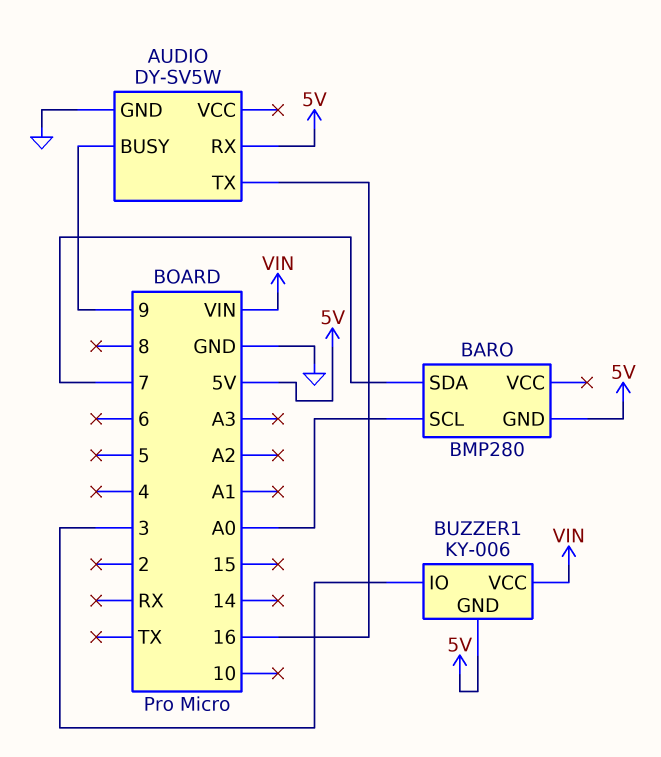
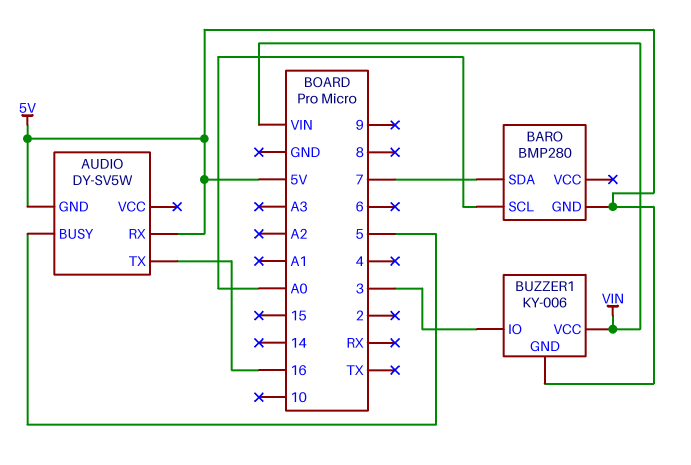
AUDIO pin BUSY: 9 -> 5
AUDIO pin GND: GND -> 5V

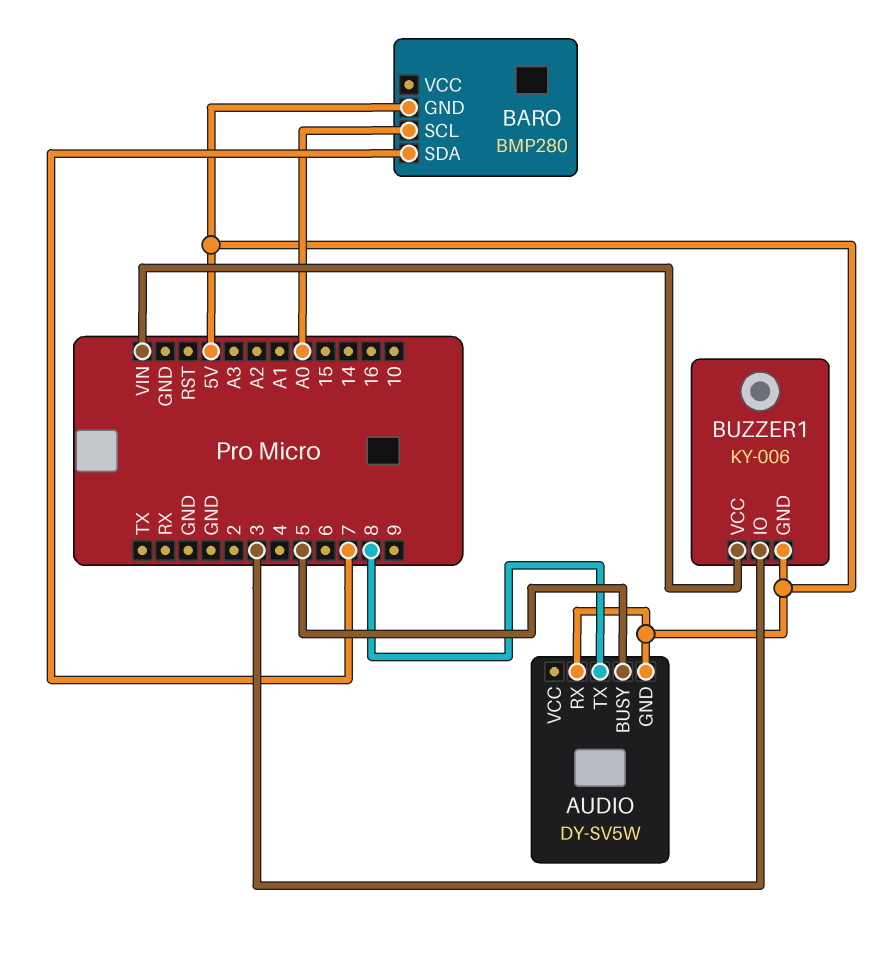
AUDIO pin TX: 16 -> 8

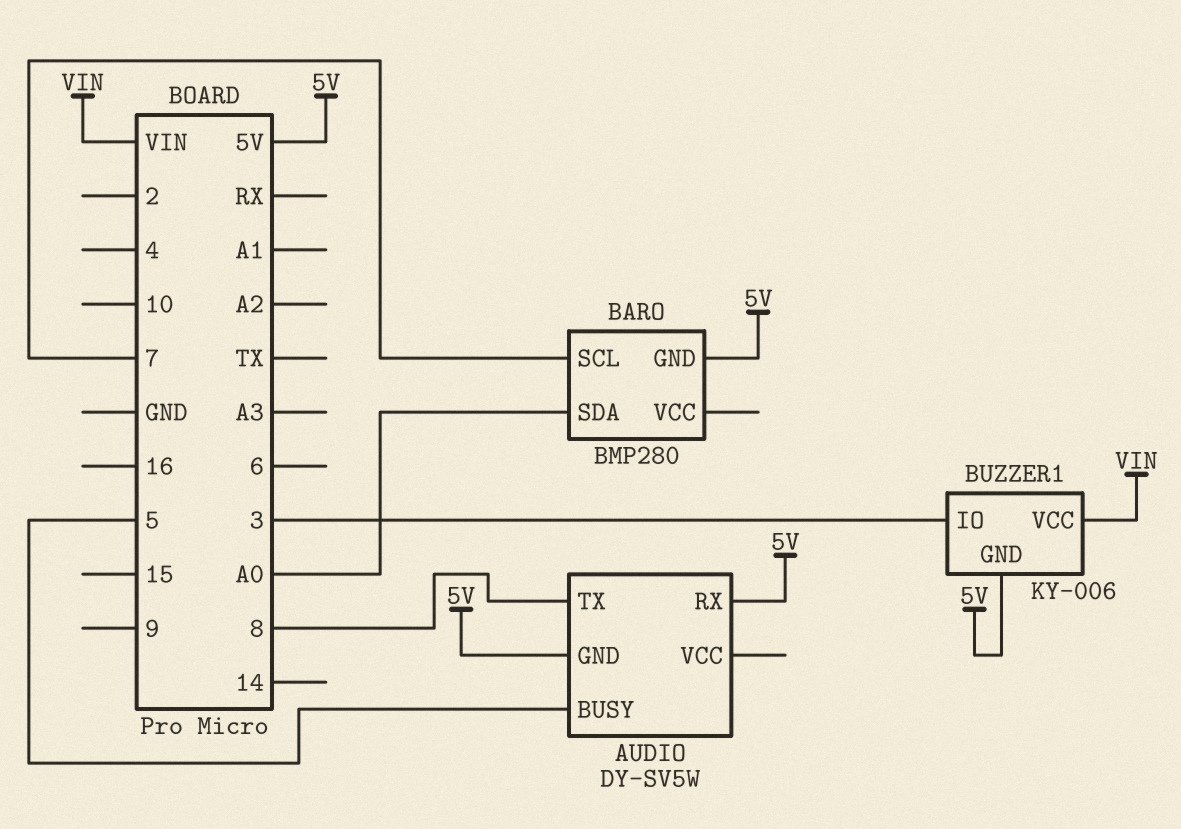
BARO pin SCL: A0 -> 7
BARO pin SDA: 7 -> A0

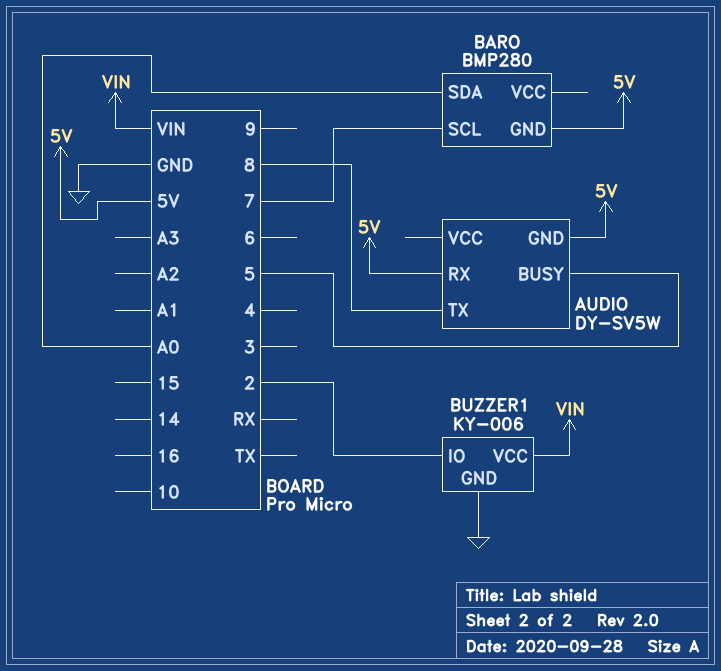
BUZZER1 pin GND: 5V -> GND
BUZZER1 pin IO: 3 -> 2

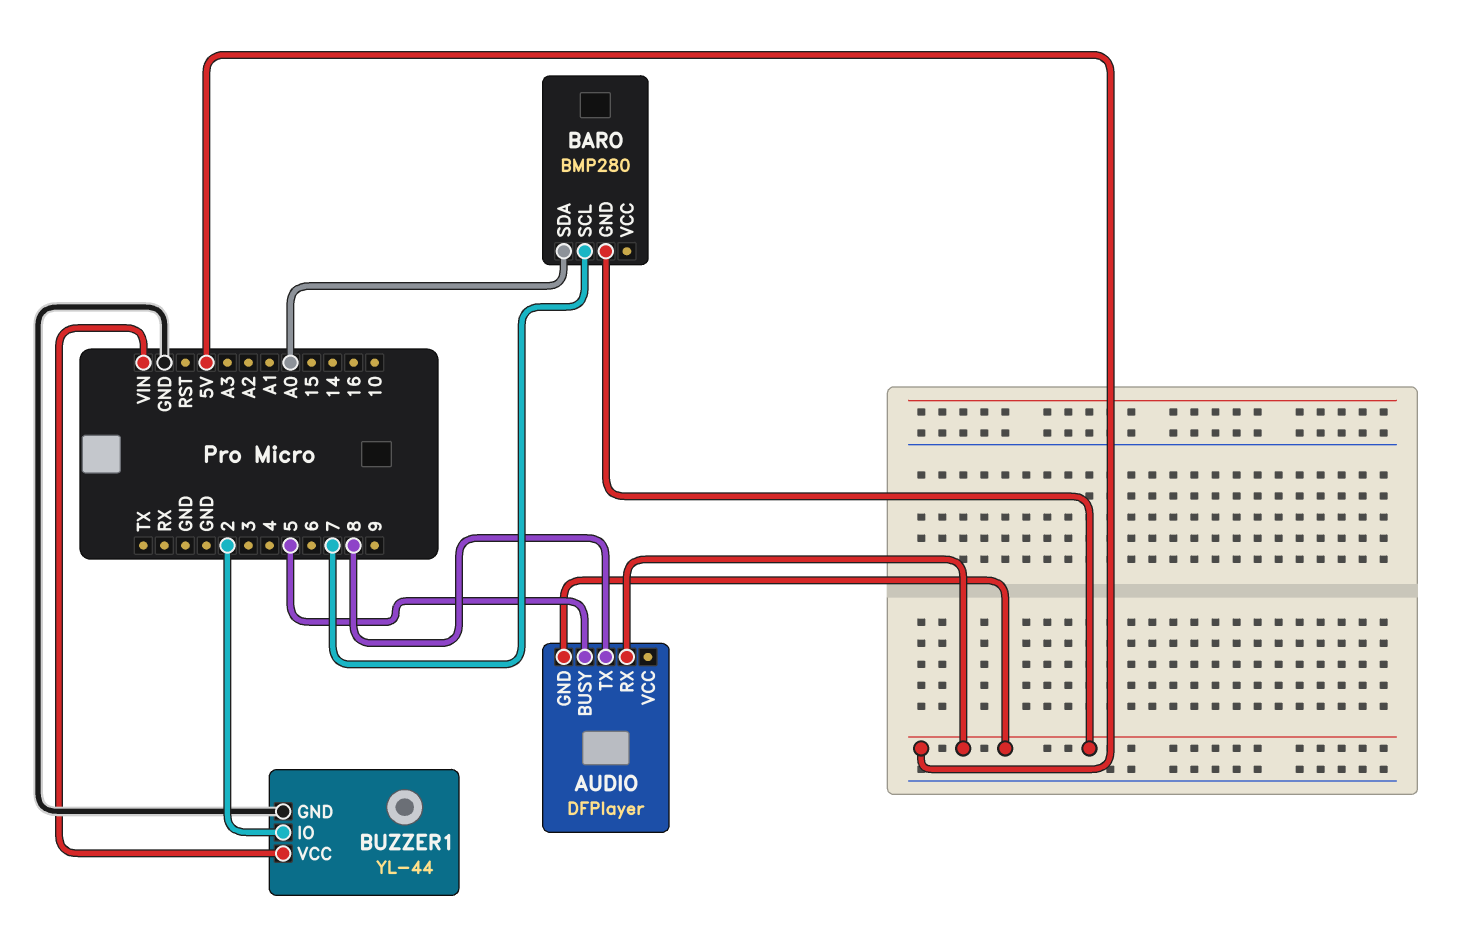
AUDIO: DY-SV5W -> DFPlayer
BUZZER1: KY-006 -> YL-44

